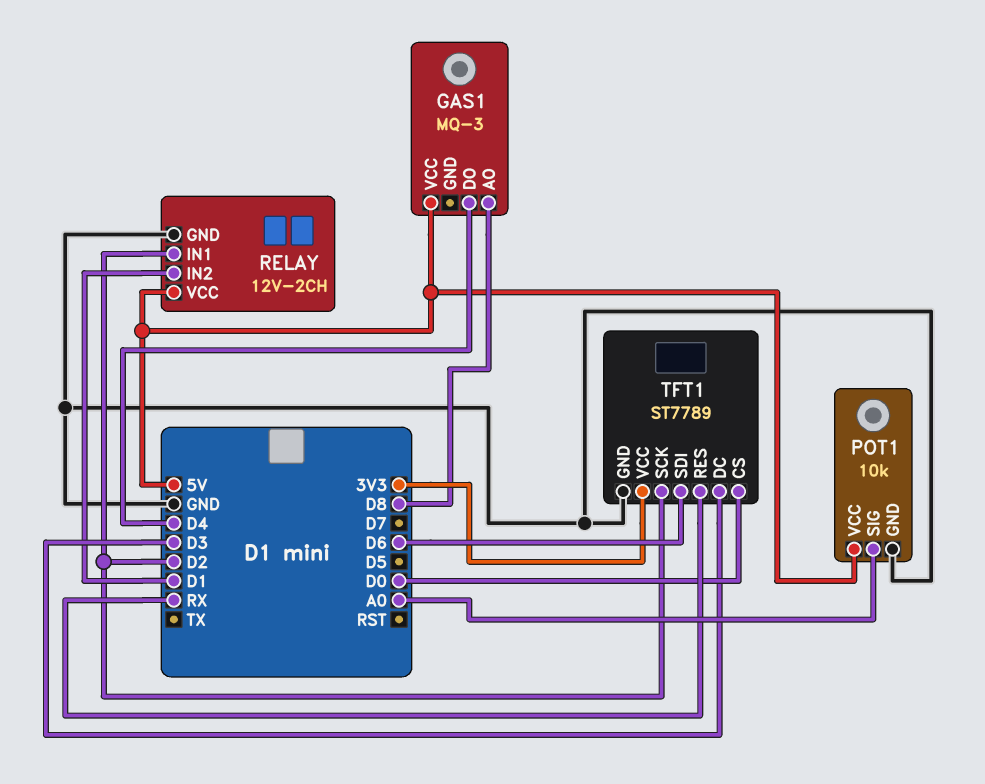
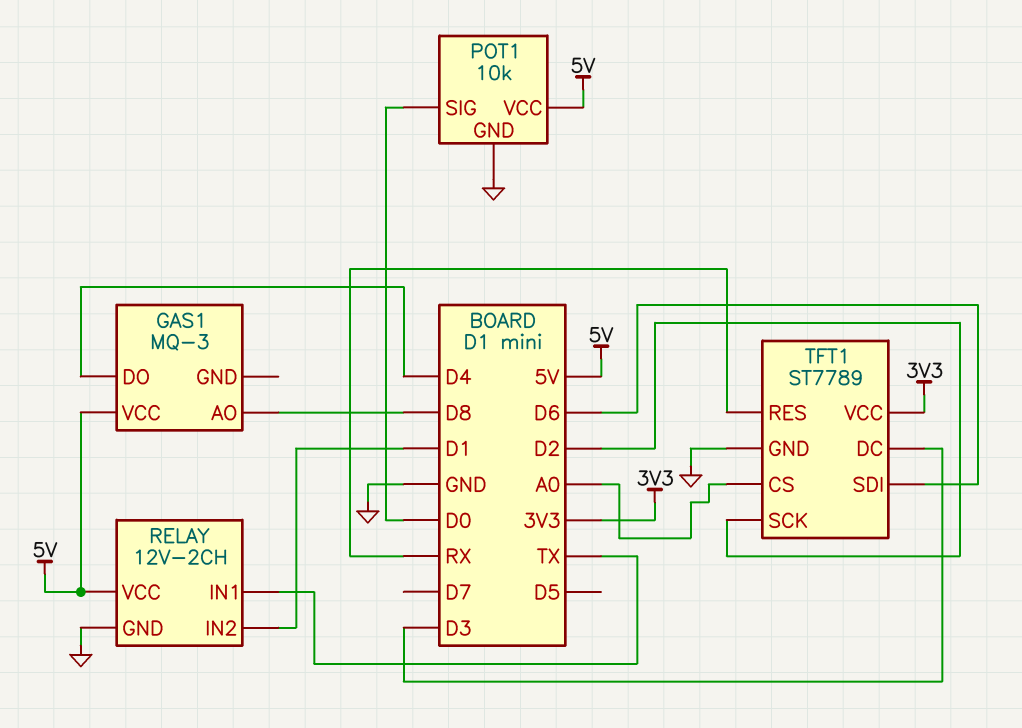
POT1 pin SIG: A0 -> D0
RELAY pin IN1: D2 -> TX
TFT1 pin CS: D0 -> A0

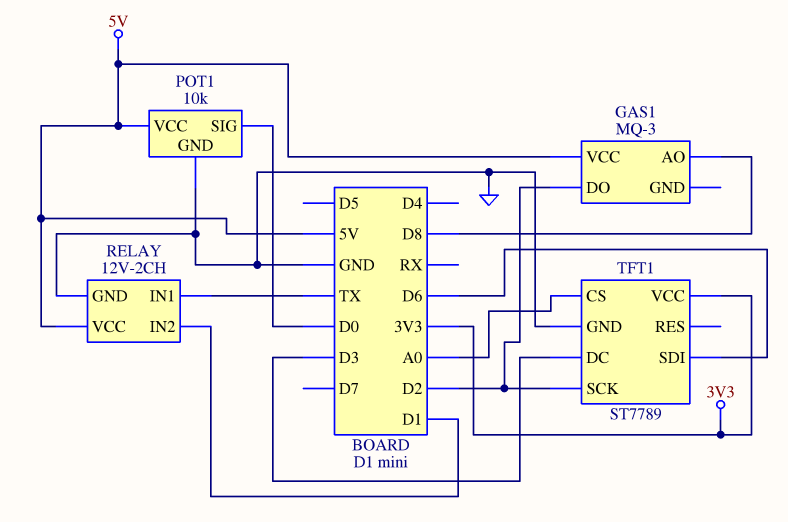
GAS1 pin DO: D4 -> D2
TFT1 pin RES: RX -> none

